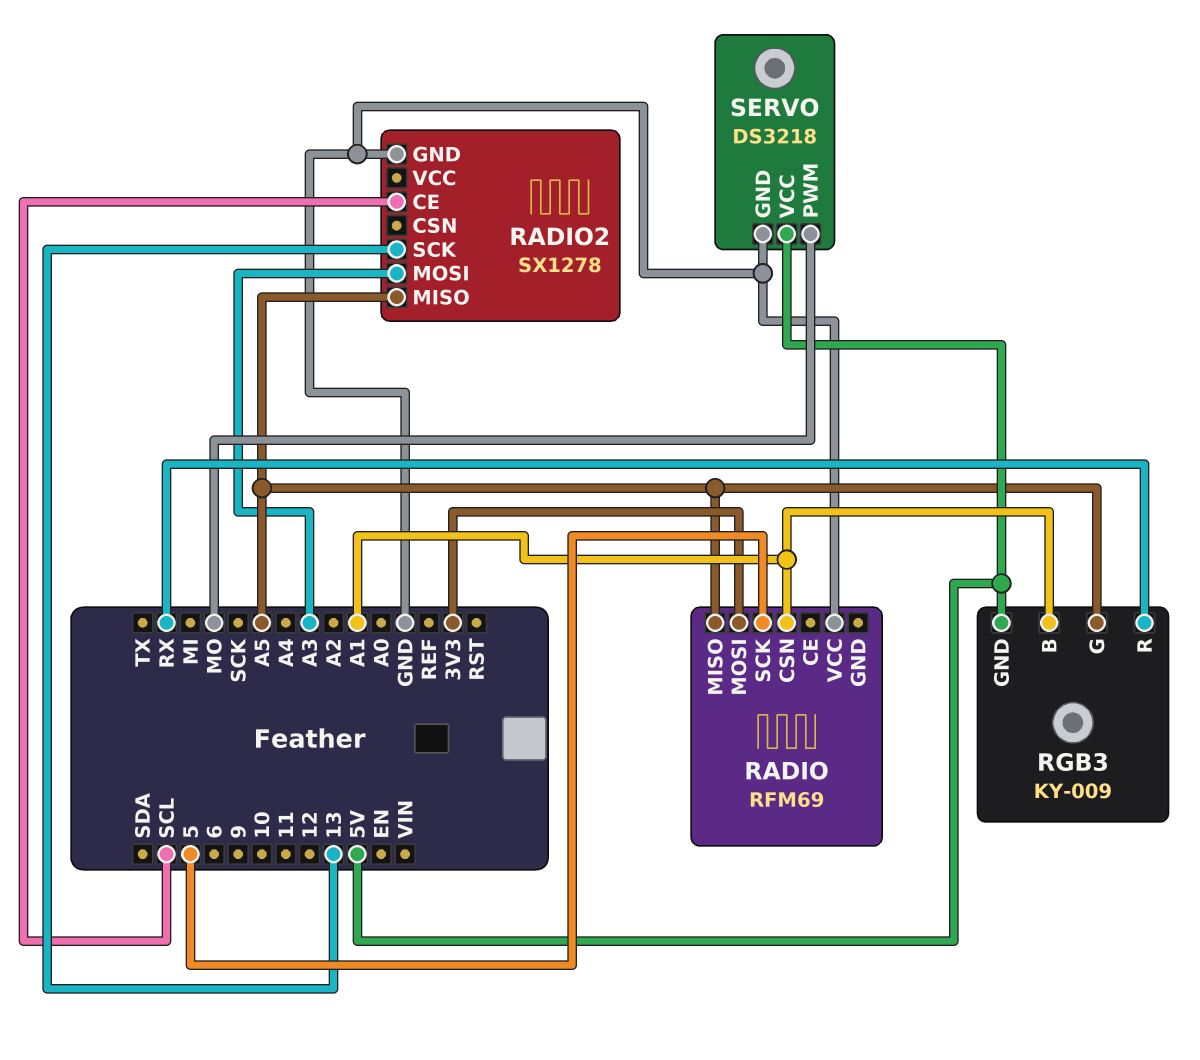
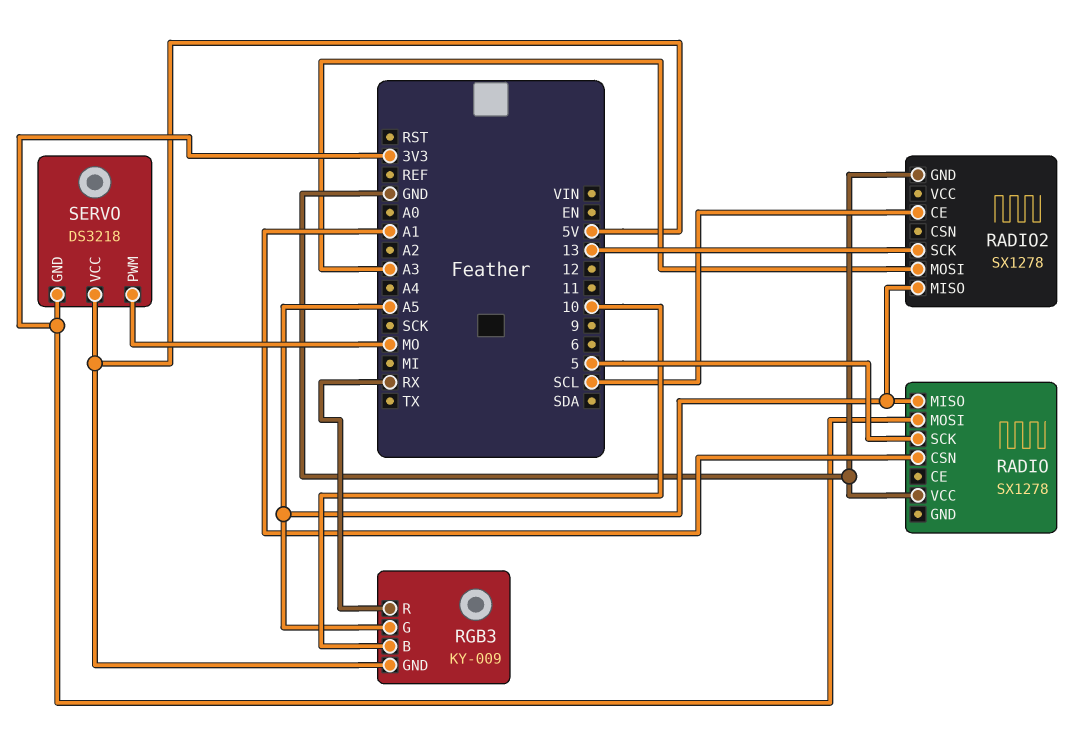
RADIO: RFM69 -> SX1278
RGB3 pin B: A1 -> 10
SERVO pin GND: GND -> 3V3

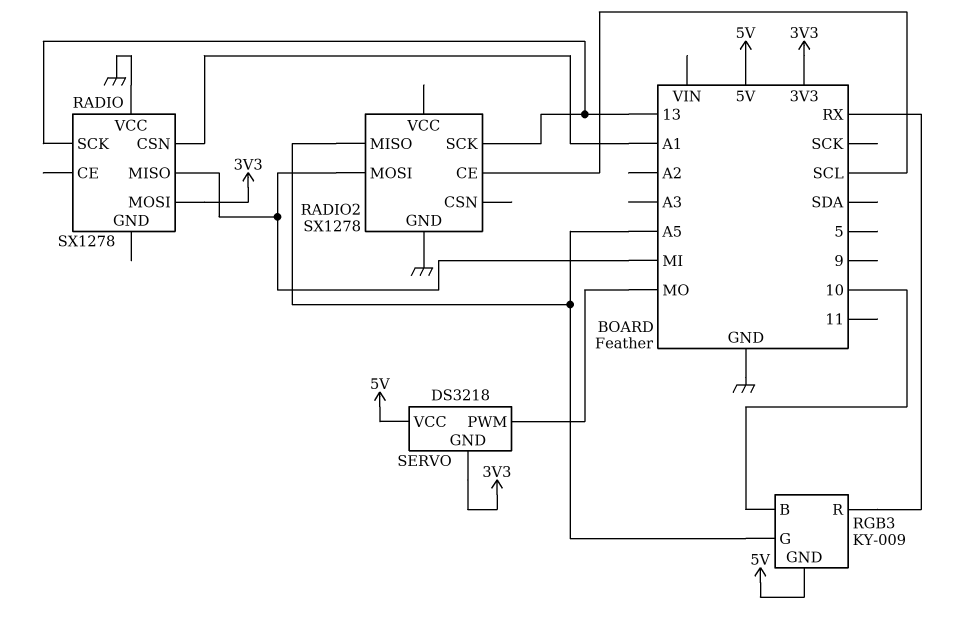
RADIO pin MISO: A5 -> MI
RADIO pin SCK: 5 -> 13
RADIO2 pin MOSI: A3 -> MI

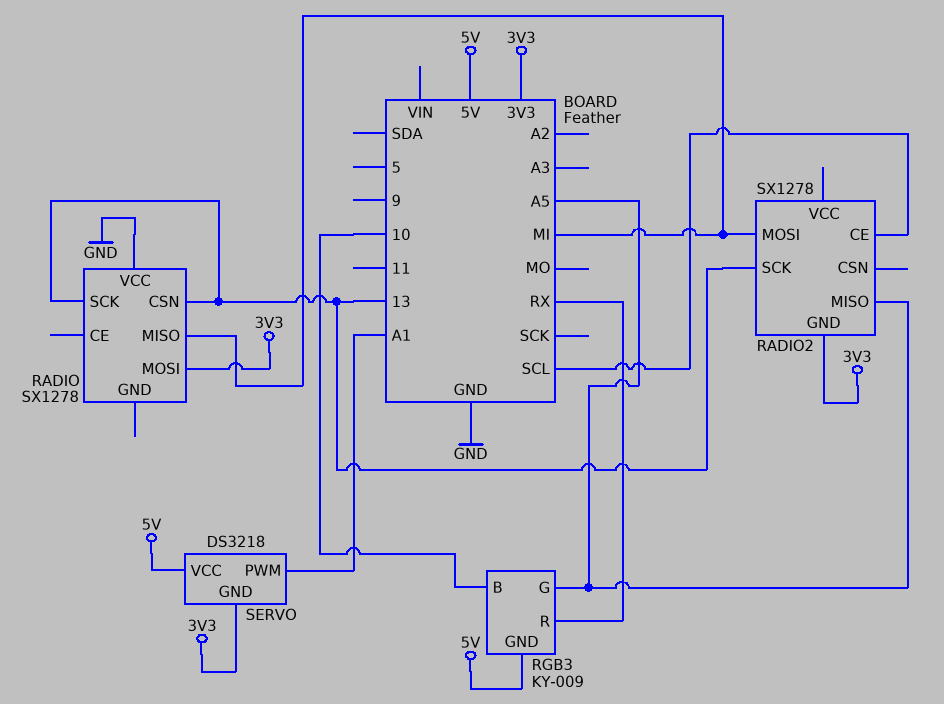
RADIO pin CSN: A1 -> 13
RADIO2 pin GND: GND -> 3V3
SERVO pin PWM: MO -> A1

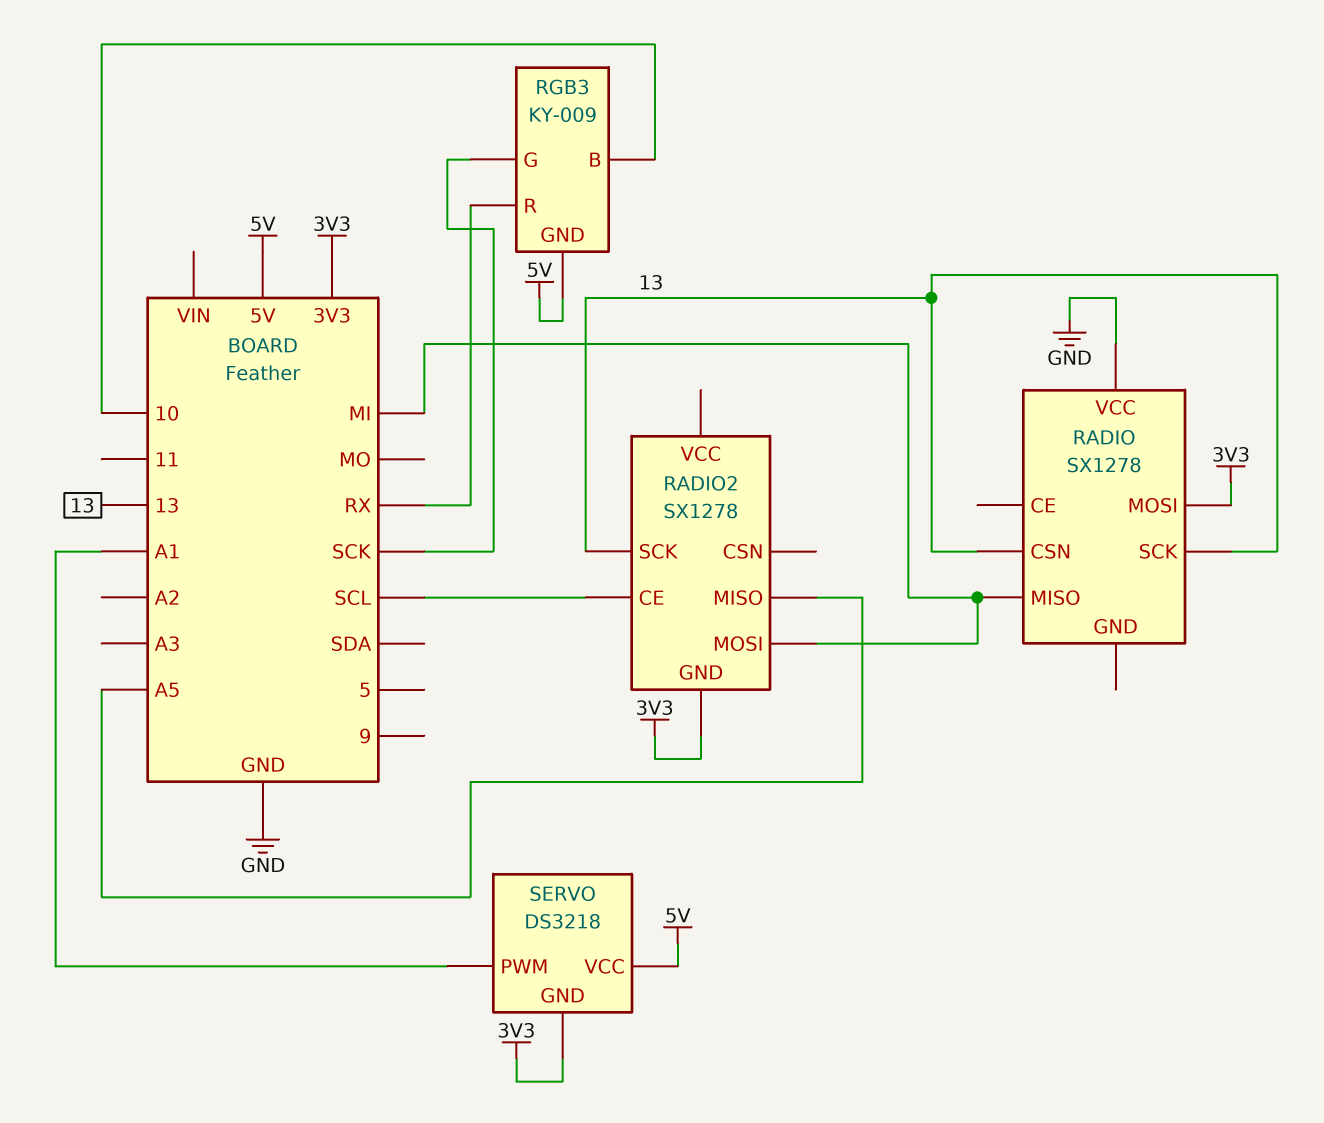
RGB3 pin G: A5 -> SCK

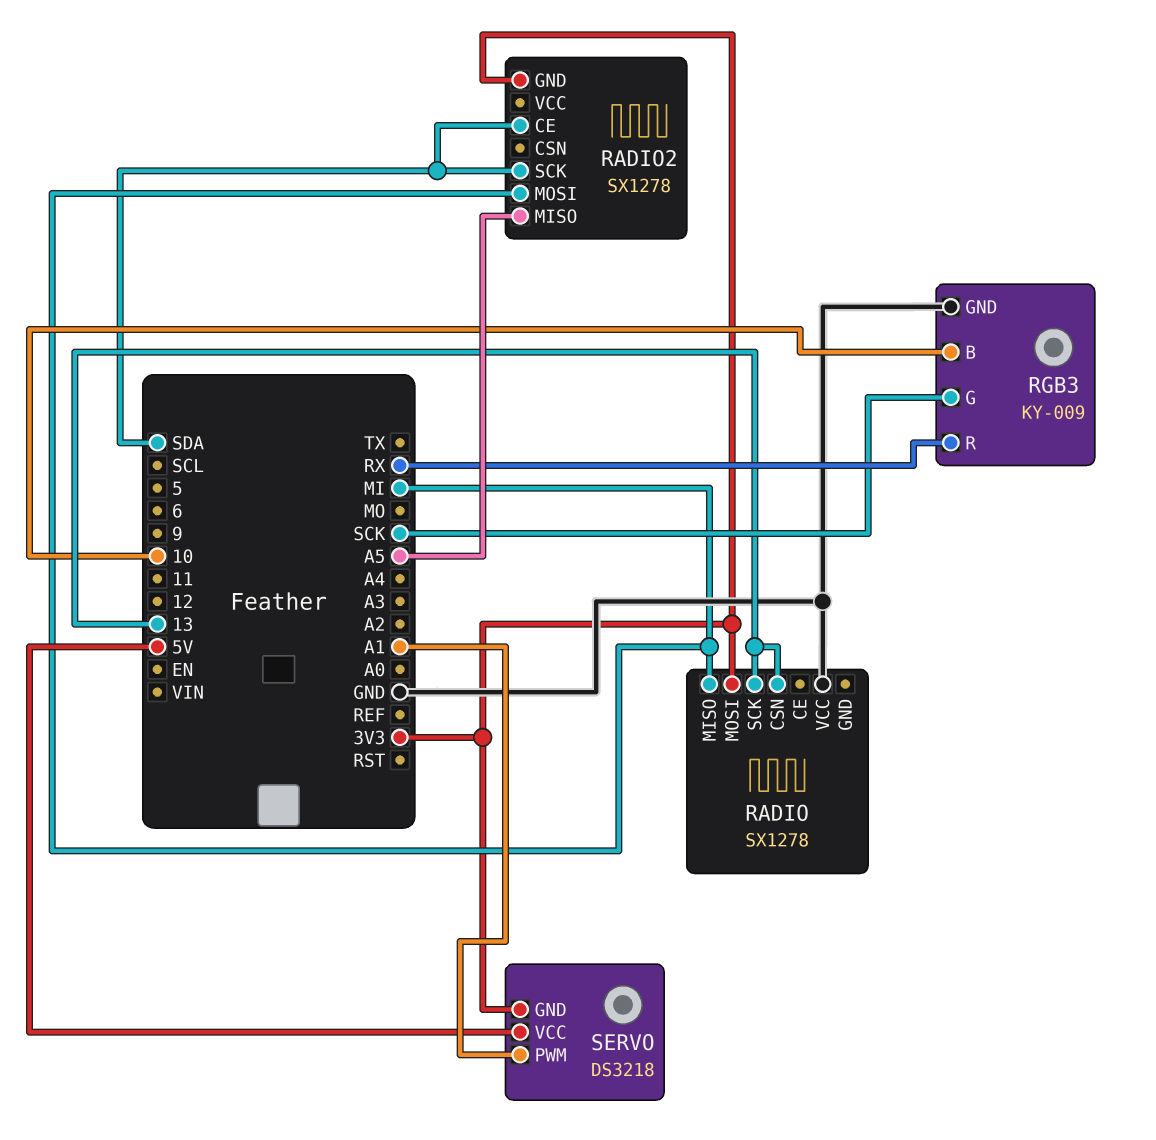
RADIO2 pin CE: SCL -> SDA
RADIO2 pin SCK: 13 -> SDA
RGB3 pin GND: 5V -> GND

